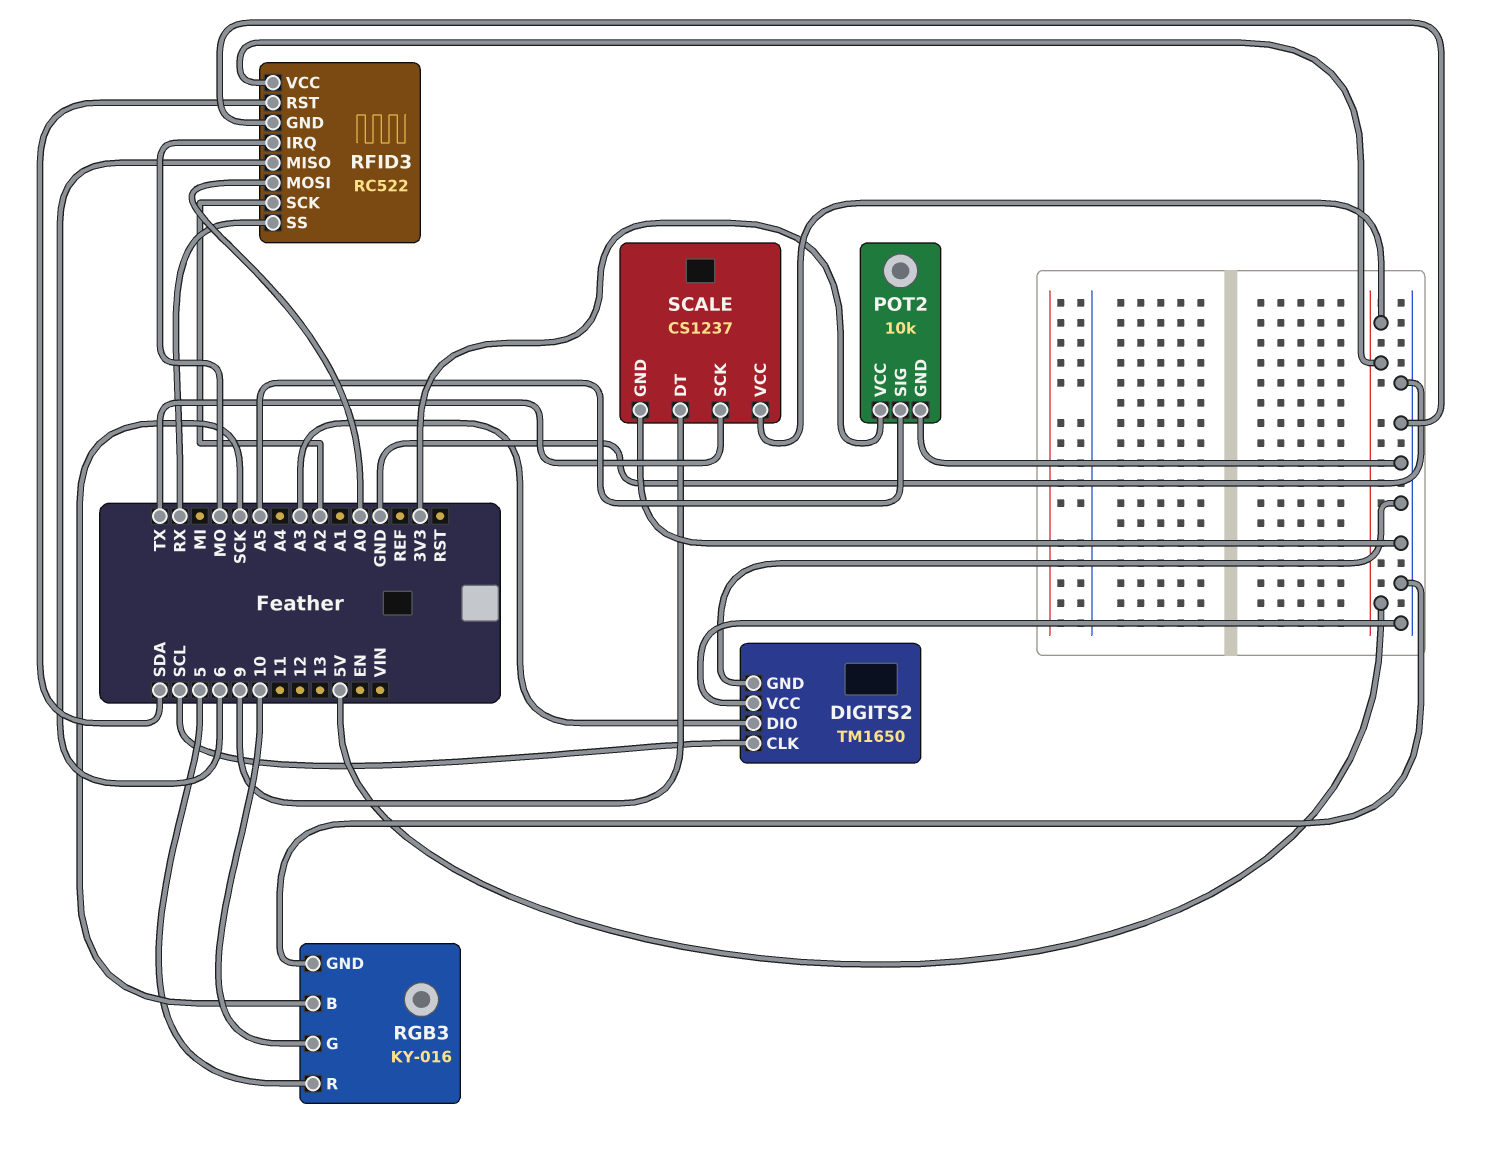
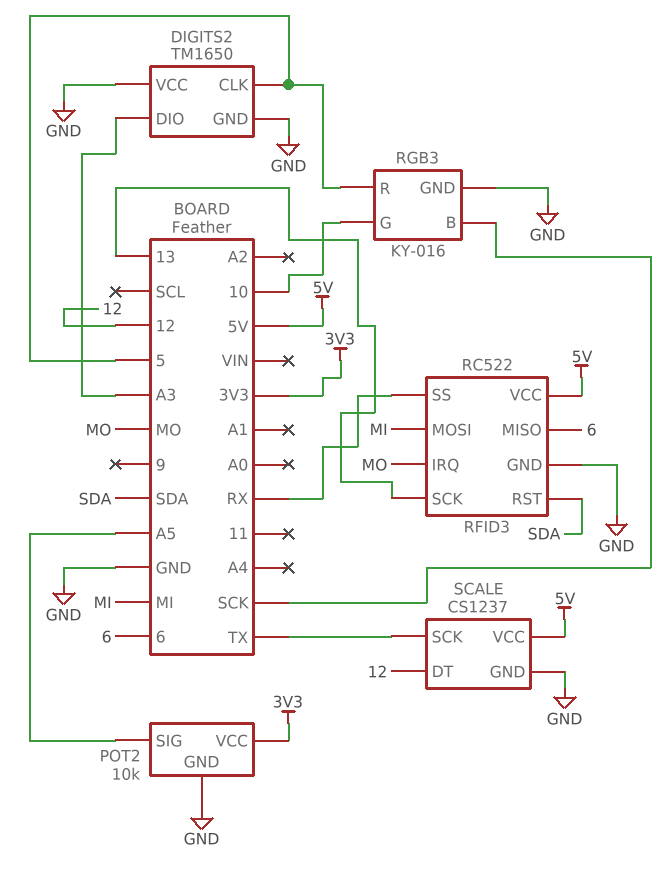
DIGITS2 pin CLK: SCL -> 5
RFID3 pin MOSI: A0 -> MI
RFID3 pin SCK: A2 -> 13
SCALE pin DT: 9 -> 12

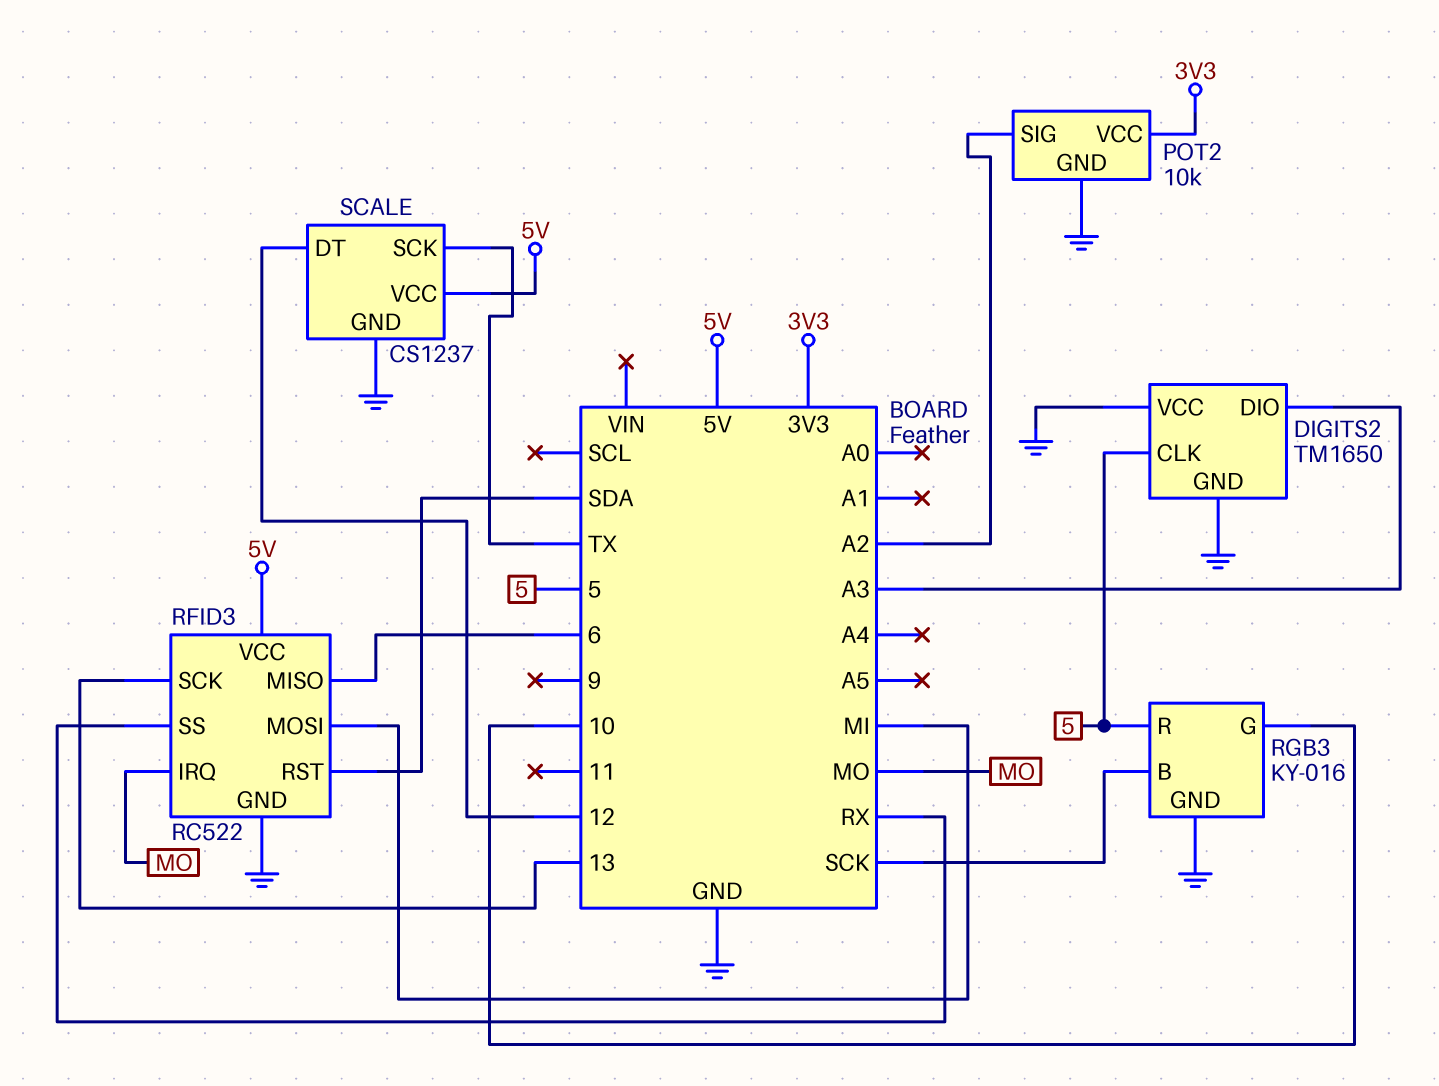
POT2 pin SIG: A5 -> A2

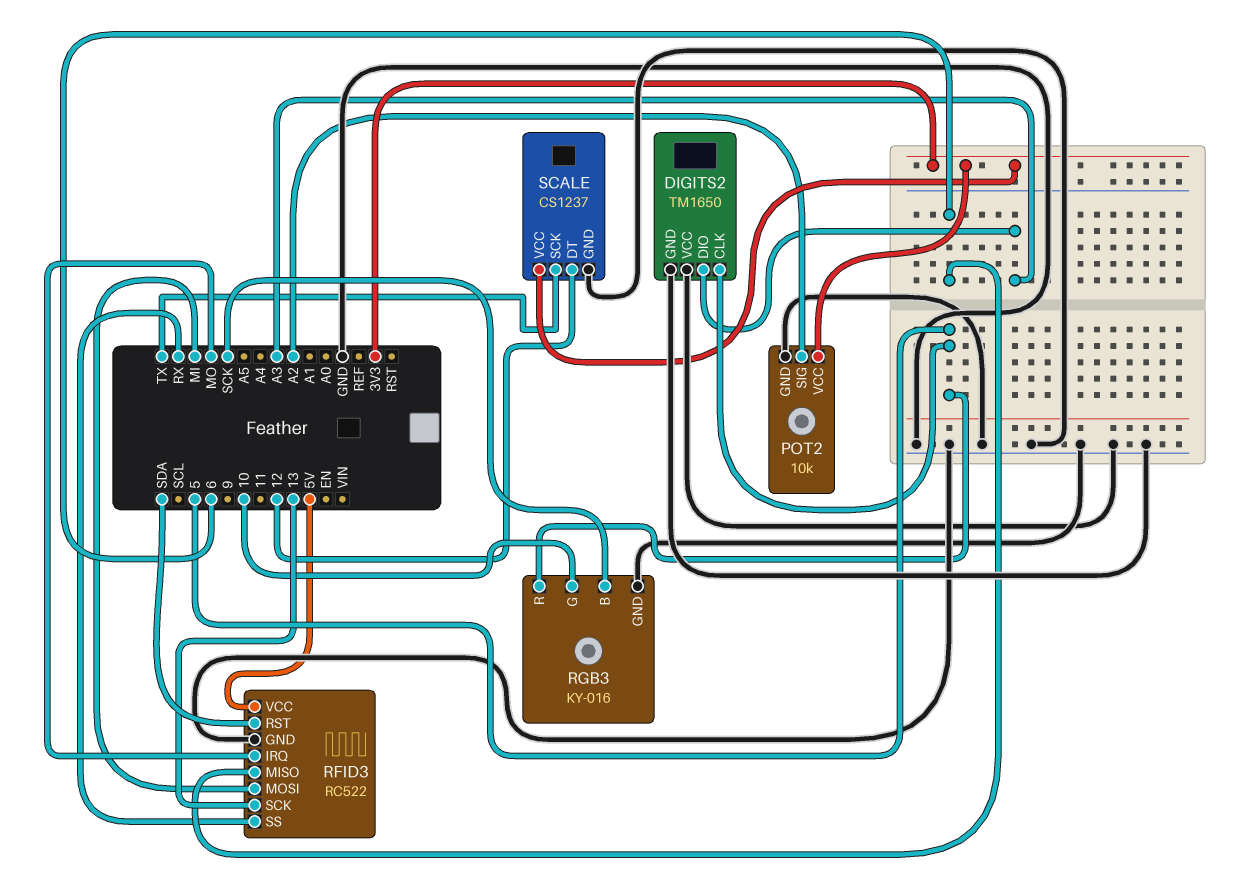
SCALE pin VCC: 5V -> 3V3

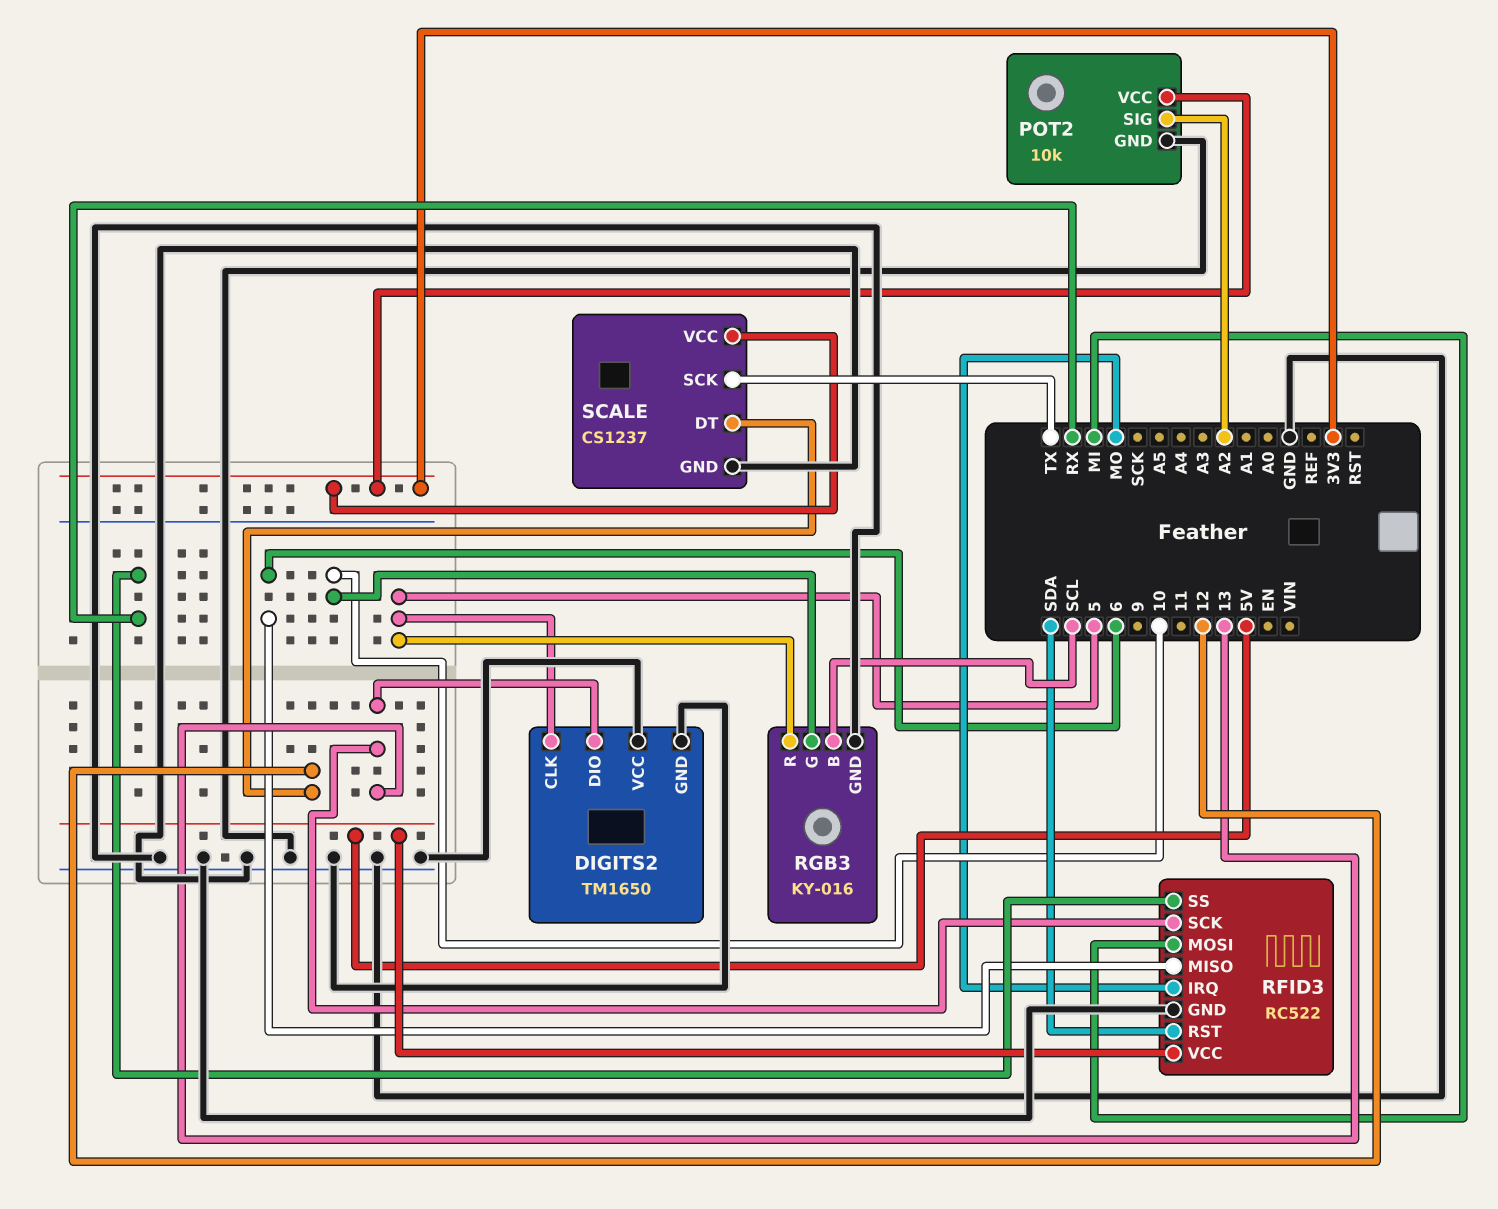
DIGITS2 pin DIO: A3 -> 13
RGB3 pin B: SCK -> SCL

